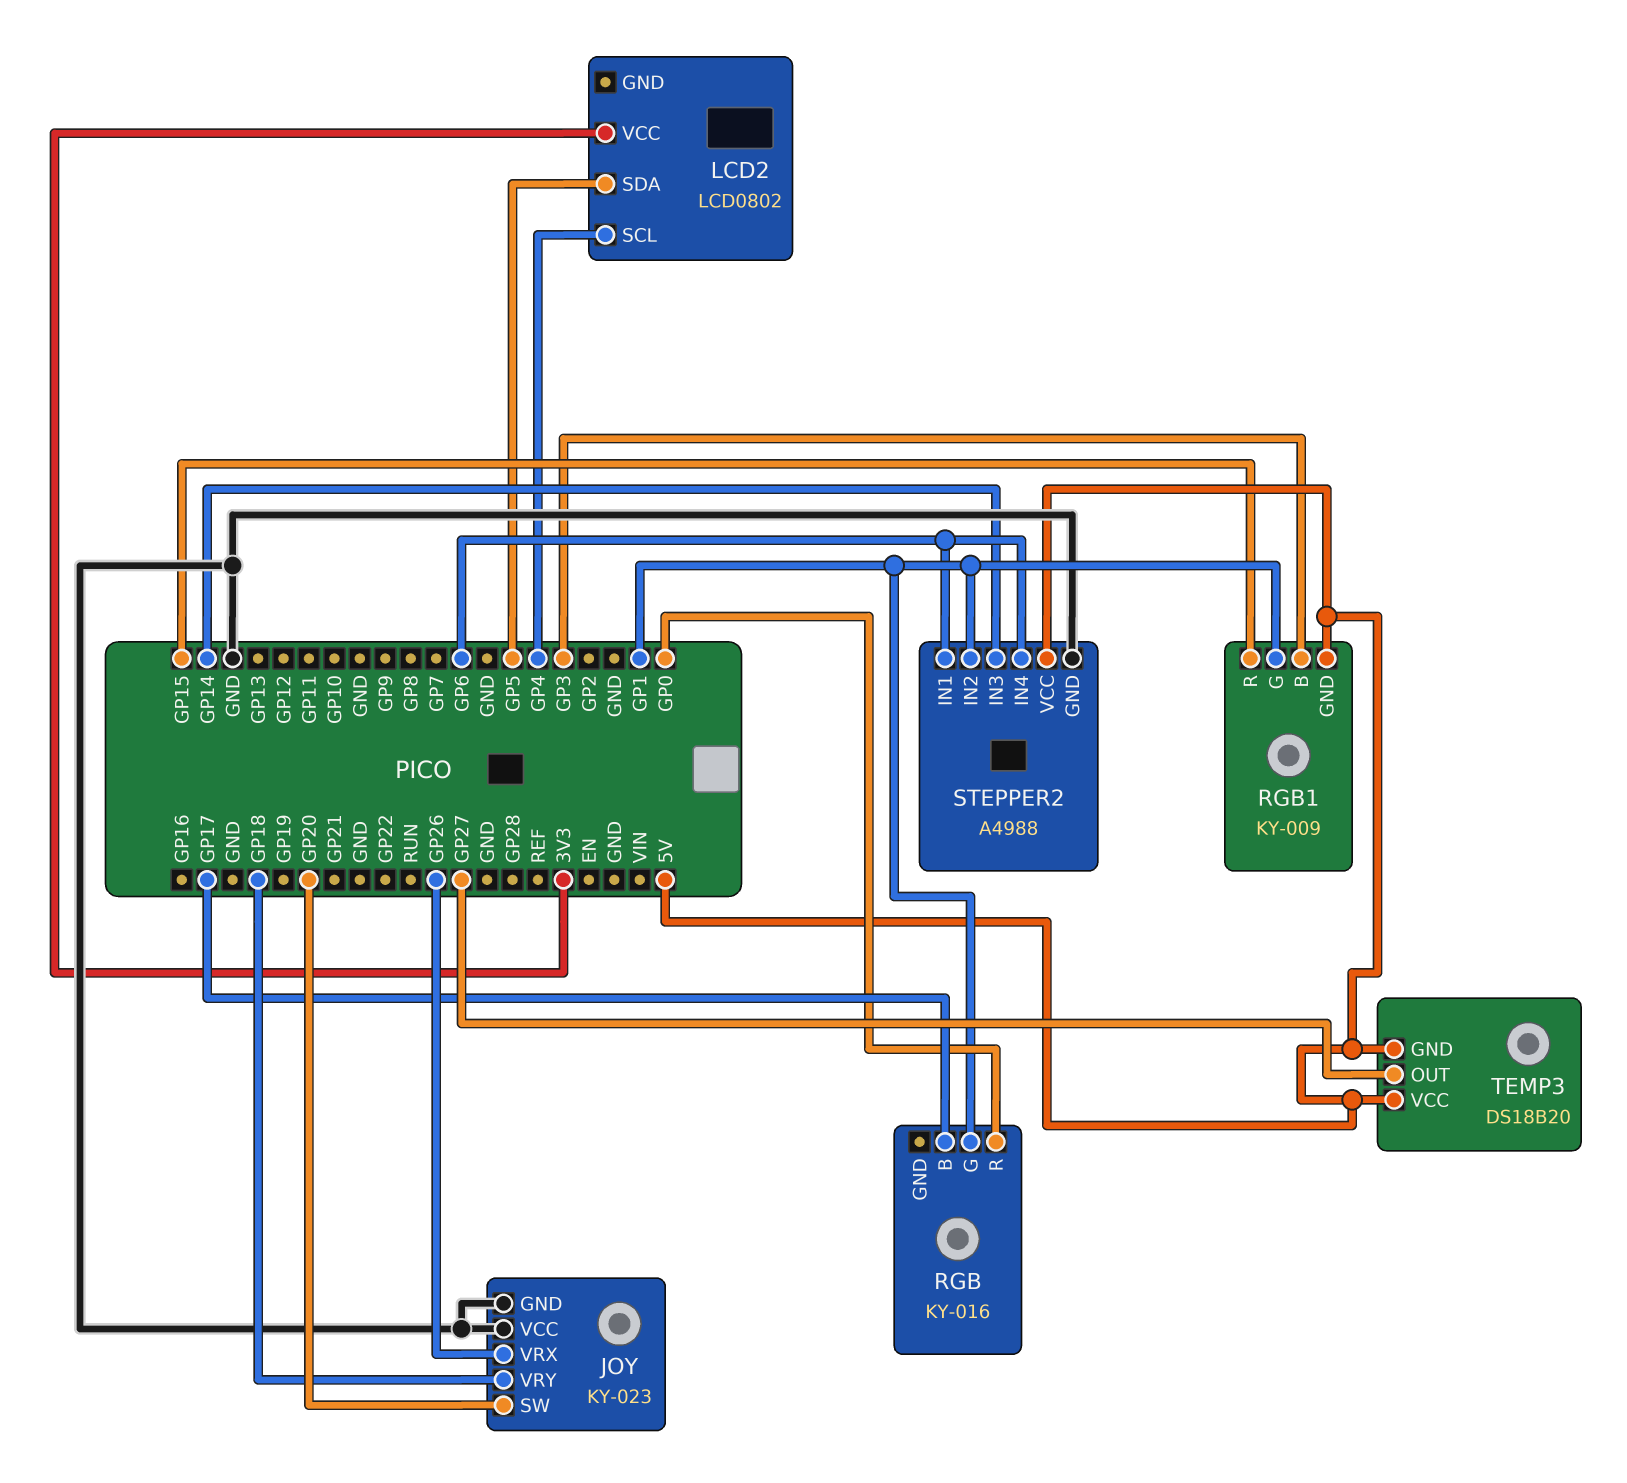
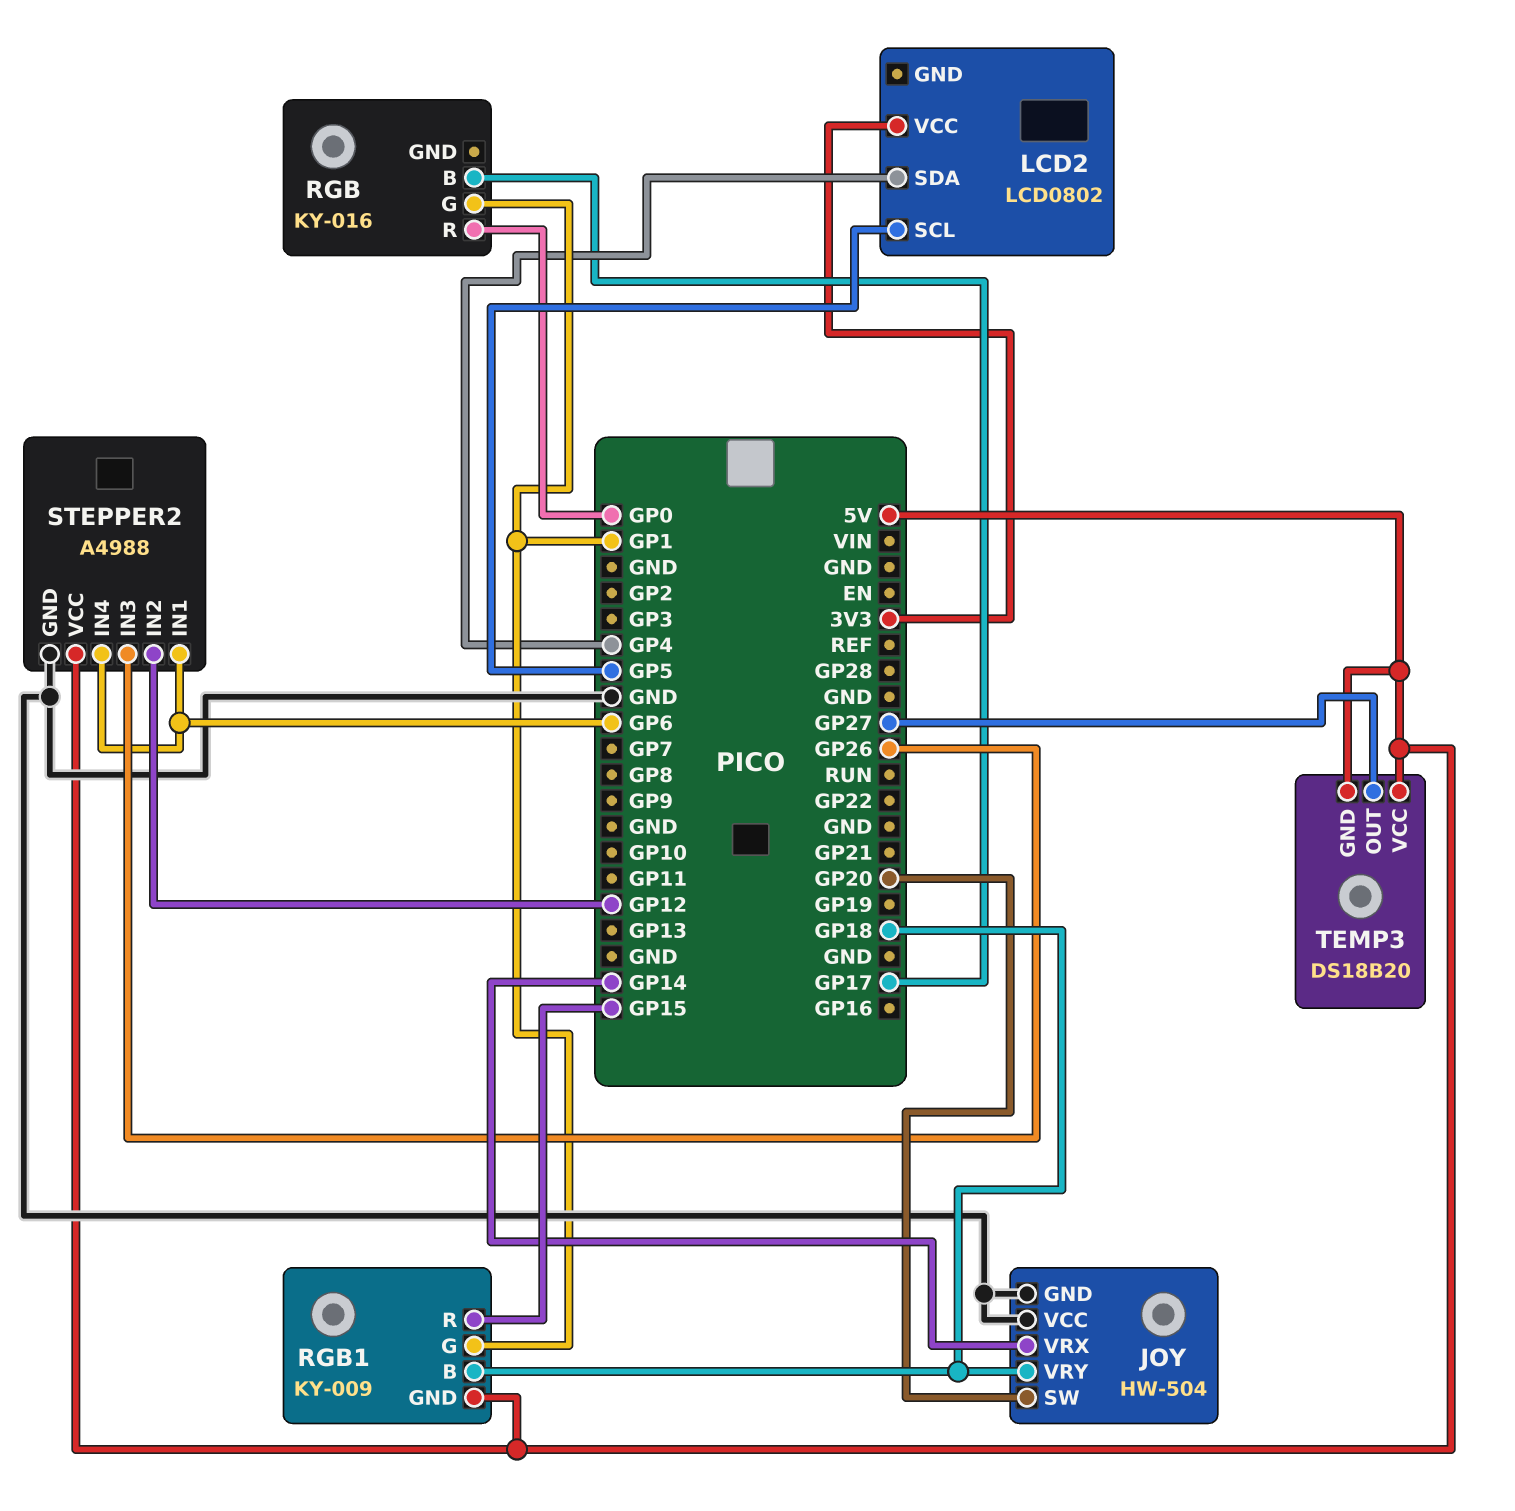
JOY: KY-023 -> HW-504
JOY pin VRX: GP26 -> GP14
LCD2 pin SCL: GP4 -> GP5
LCD2 pin SDA: GP5 -> GP4
RGB1 pin B: GP3 -> GP18
STEPPER2 pin IN2: GP1 -> GP12
STEPPER2 pin IN3: GP14 -> GP26

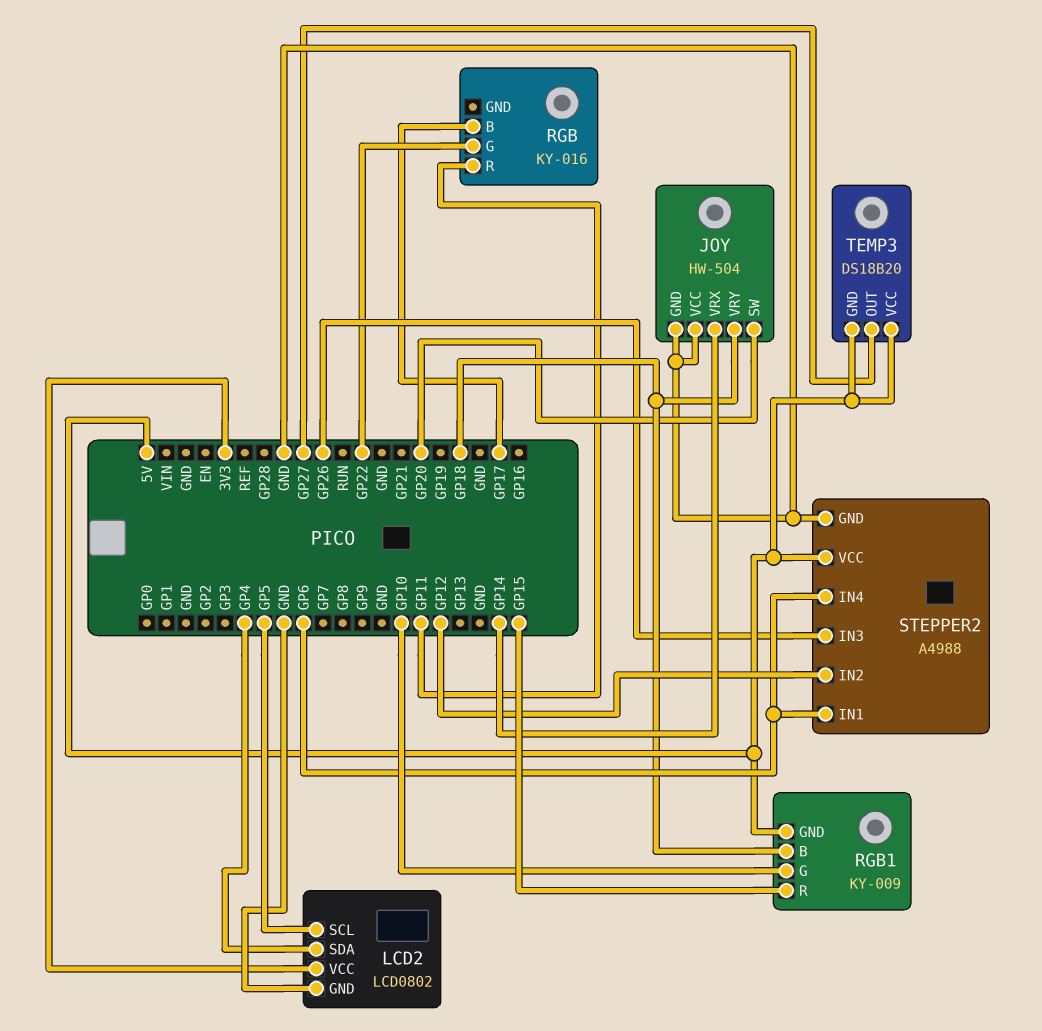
LCD2 pin GND: none -> GND
RGB pin G: GP1 -> GP22
RGB pin R: GP0 -> GP11
RGB1 pin G: GP1 -> GP10

